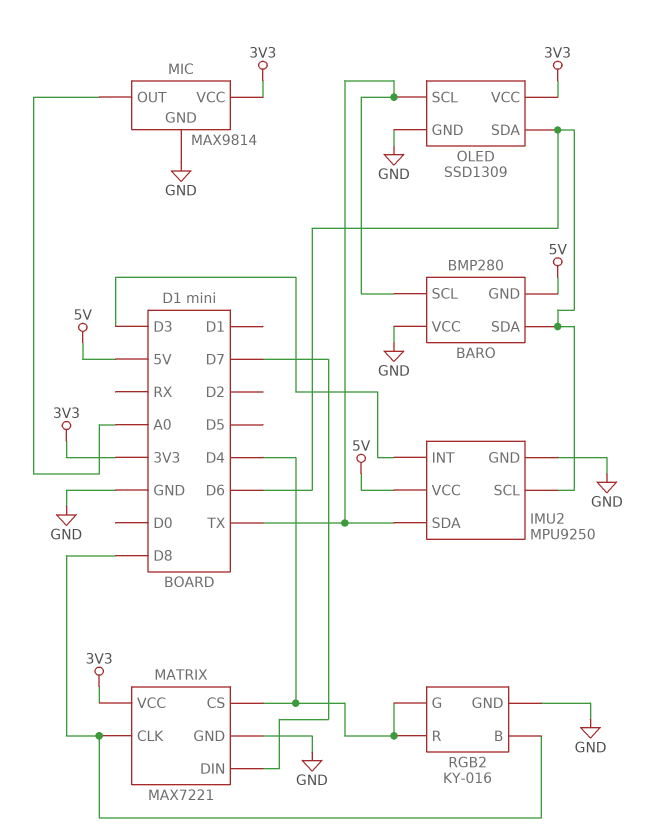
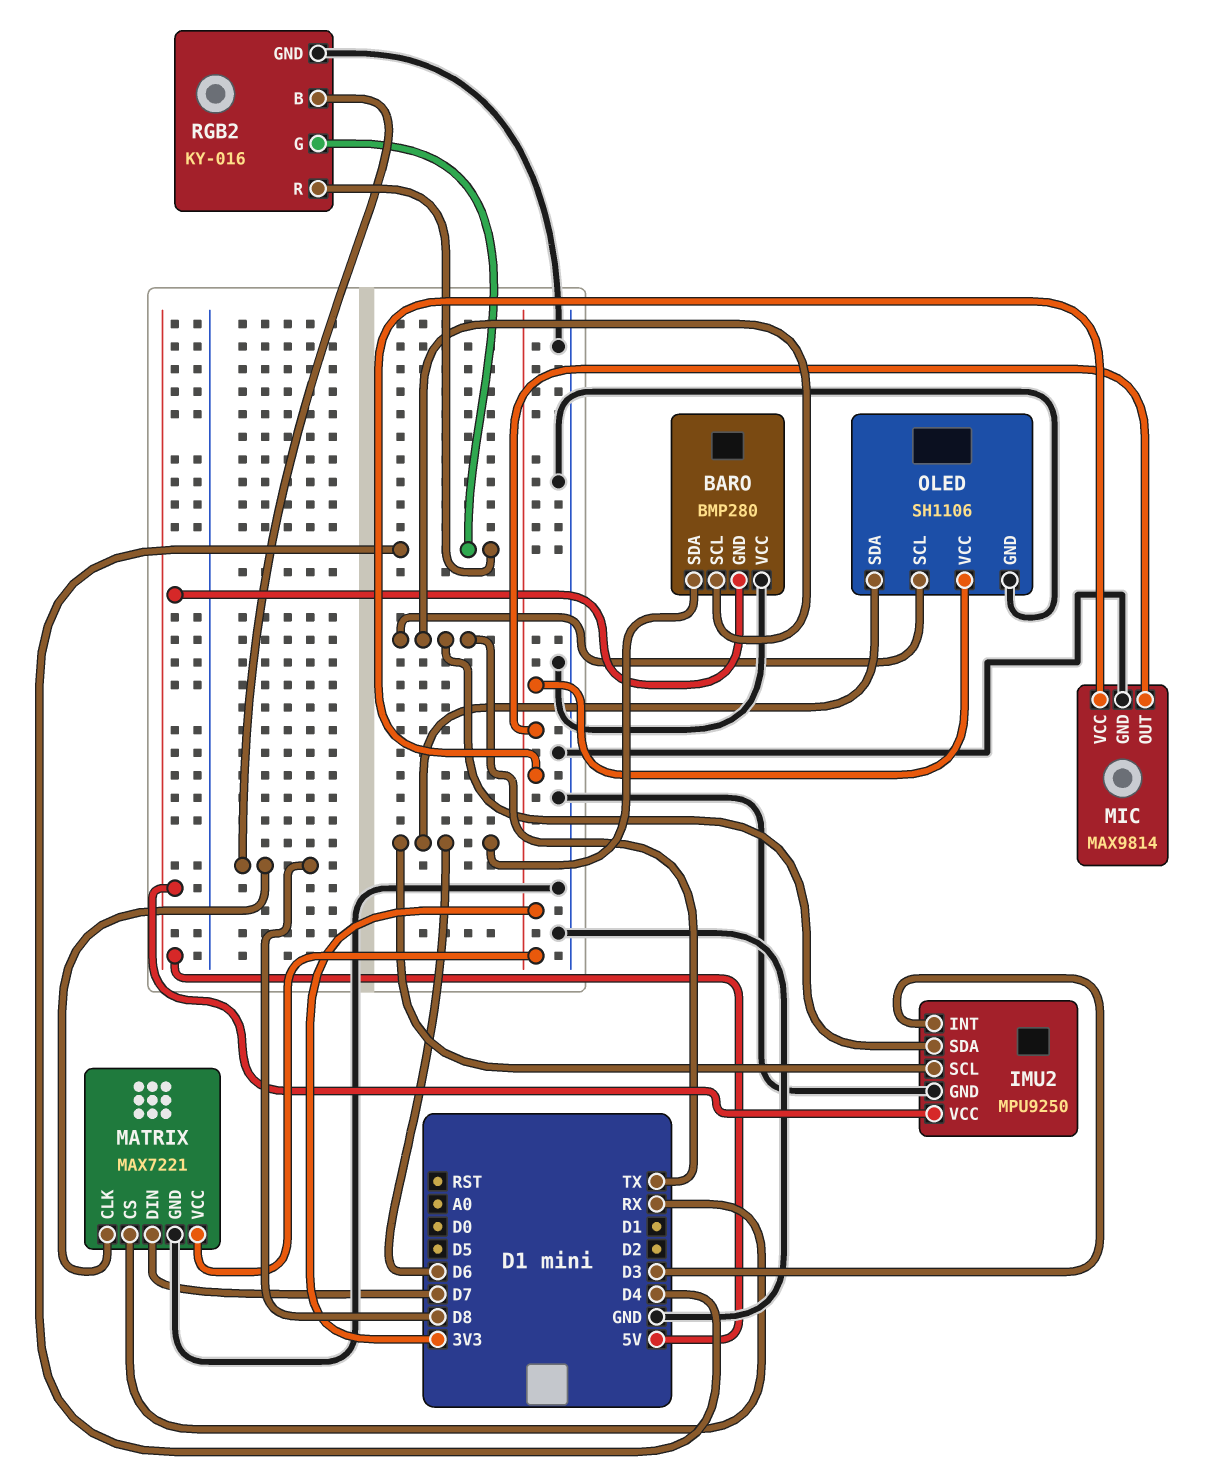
MATRIX pin CS: D4 -> RX
MIC pin OUT: A0 -> 3V3
OLED: SSD1309 -> SH1106

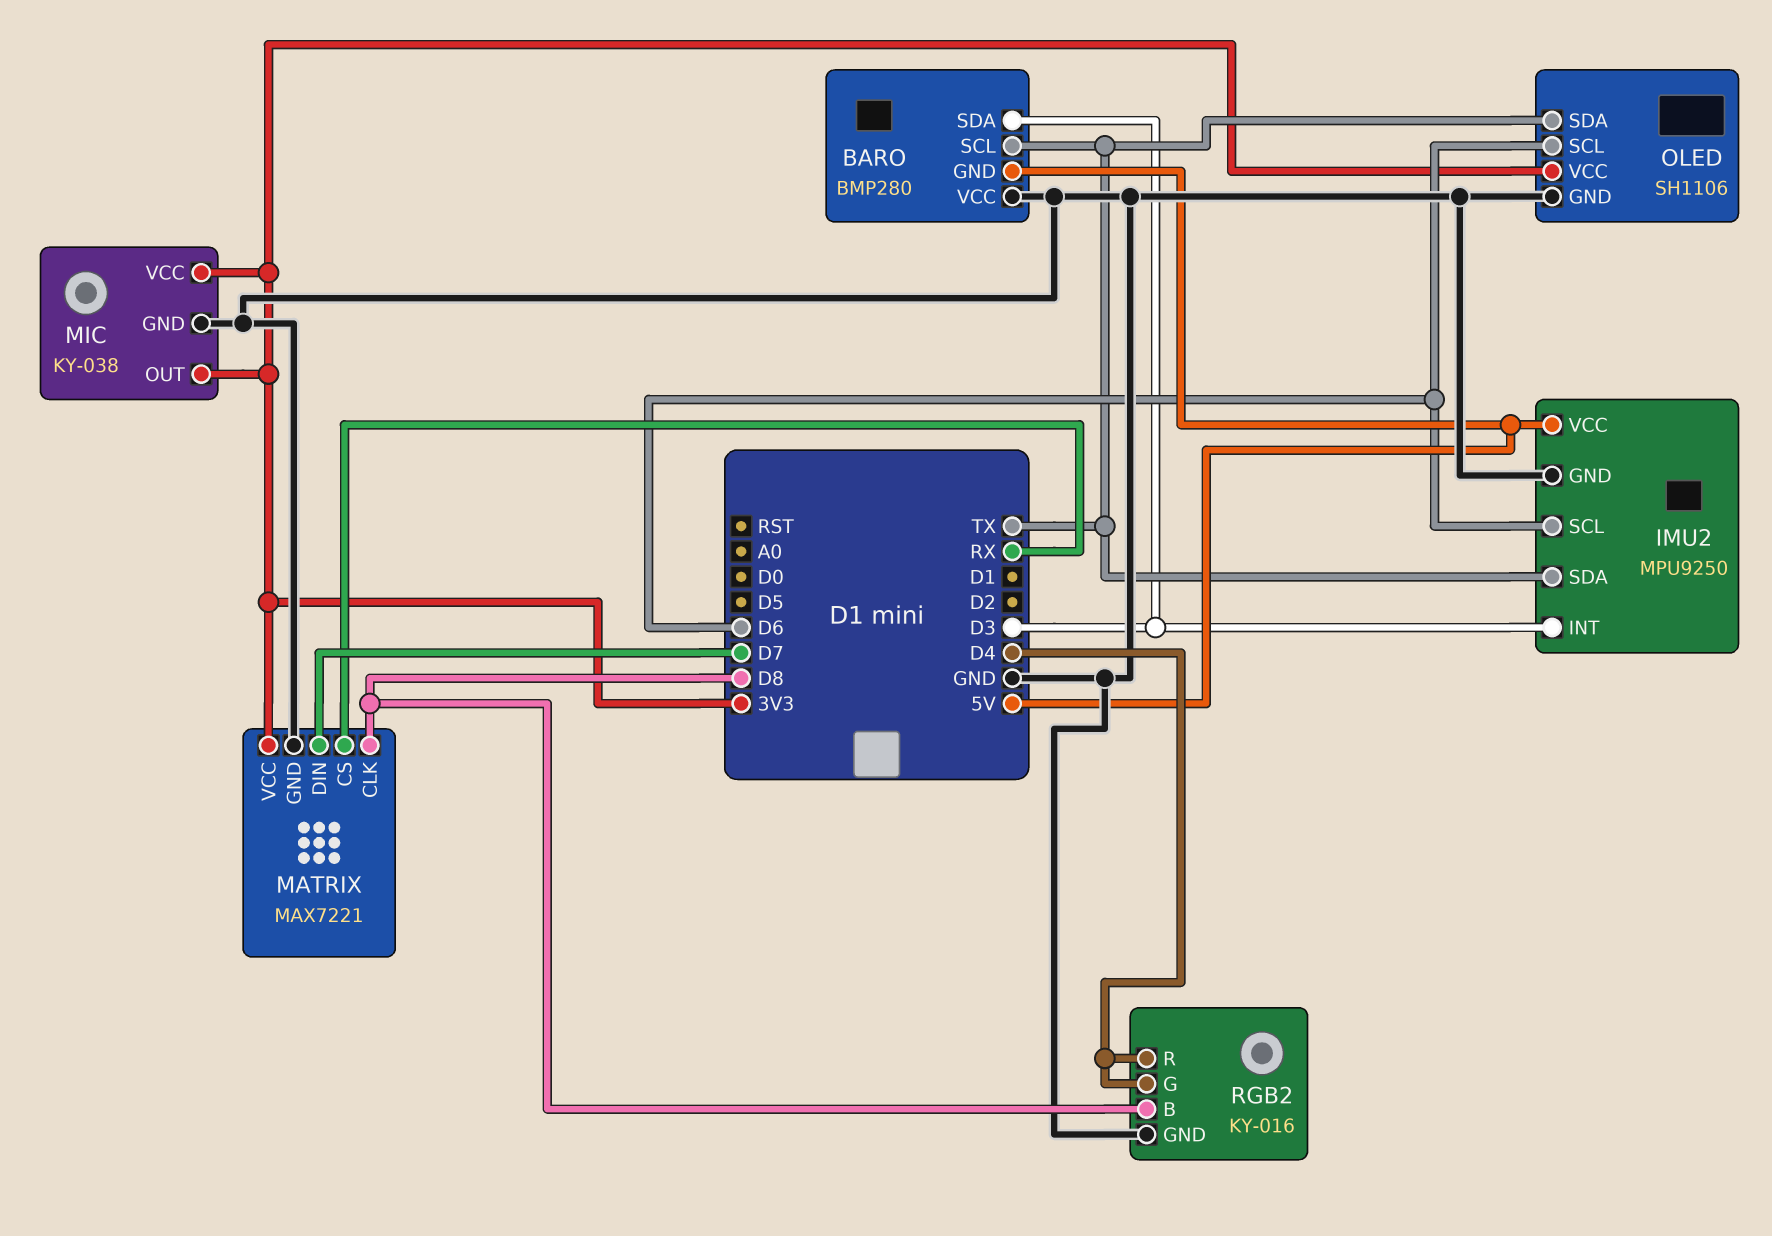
BARO pin SDA: D6 -> D3
MIC: MAX9814 -> KY-038
OLED pin SCL: TX -> D6
OLED pin SDA: D6 -> TX

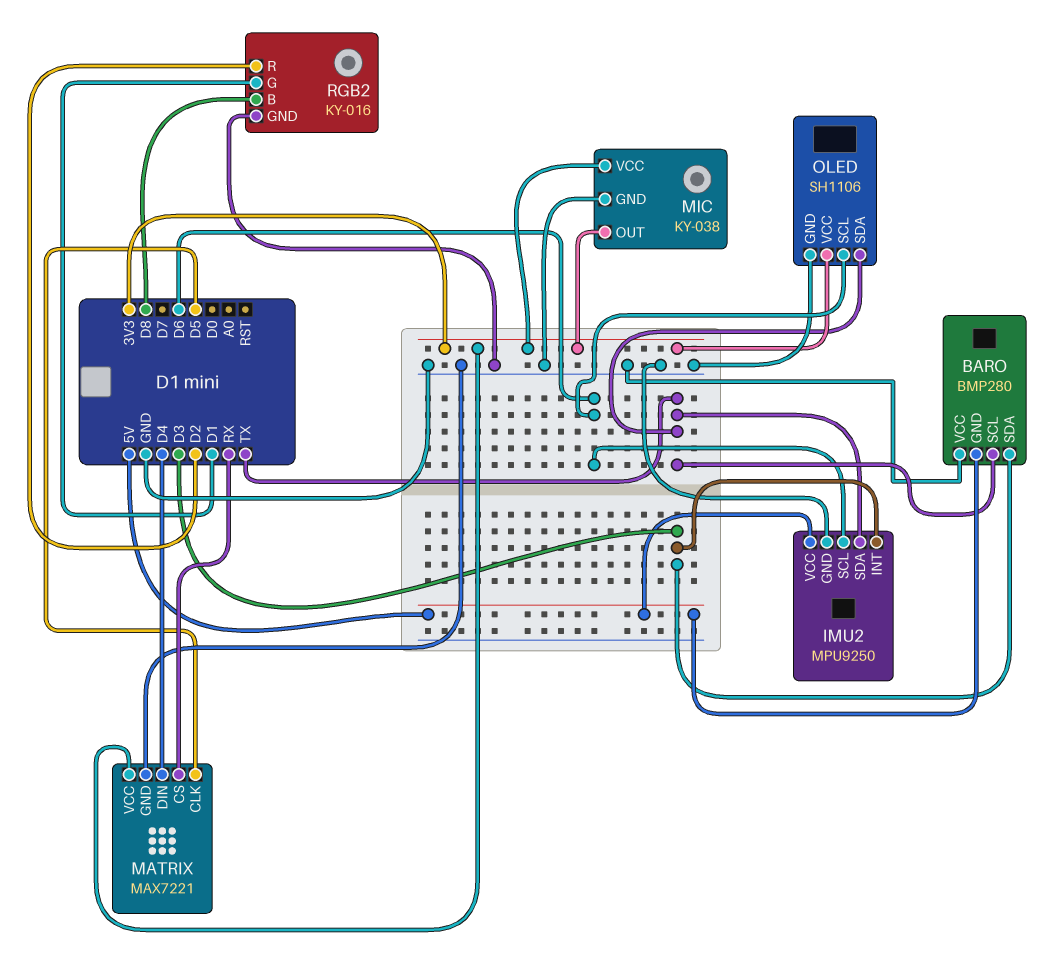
MATRIX pin CLK: D8 -> D5
MATRIX pin DIN: D7 -> D4
RGB2 pin G: D4 -> D1
RGB2 pin R: D4 -> D2

